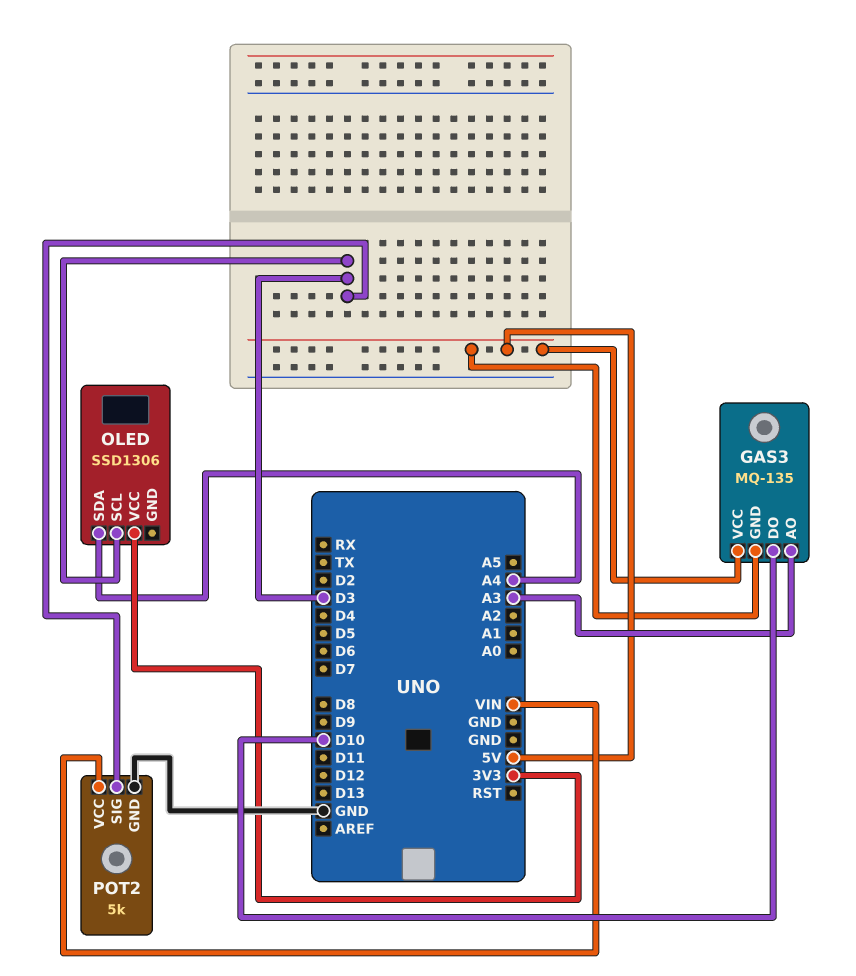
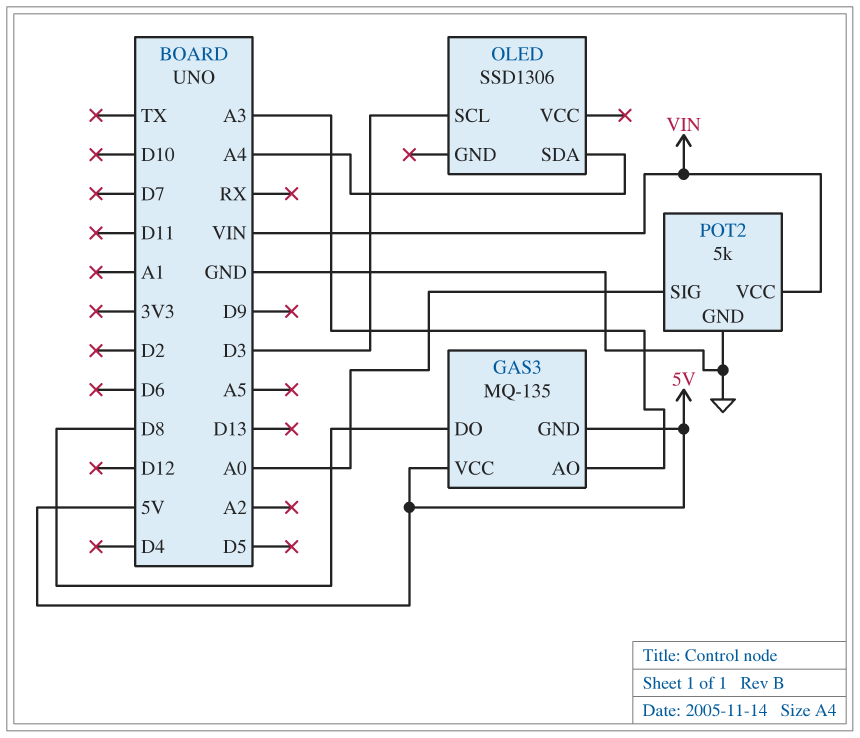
GAS3 pin DO: D10 -> D8
OLED pin VCC: 3V3 -> none
POT2 pin SIG: D3 -> A0

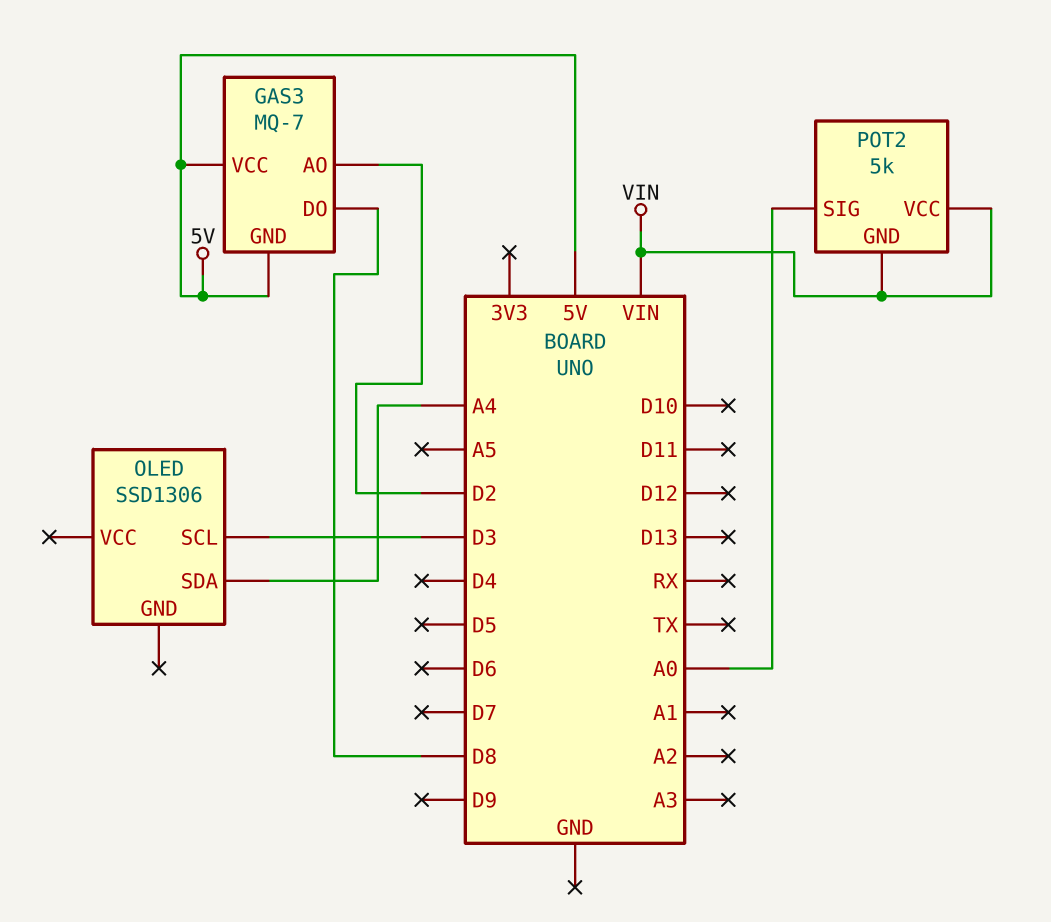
GAS3: MQ-135 -> MQ-7
GAS3 pin AO: A3 -> D2
POT2 pin GND: GND -> VIN

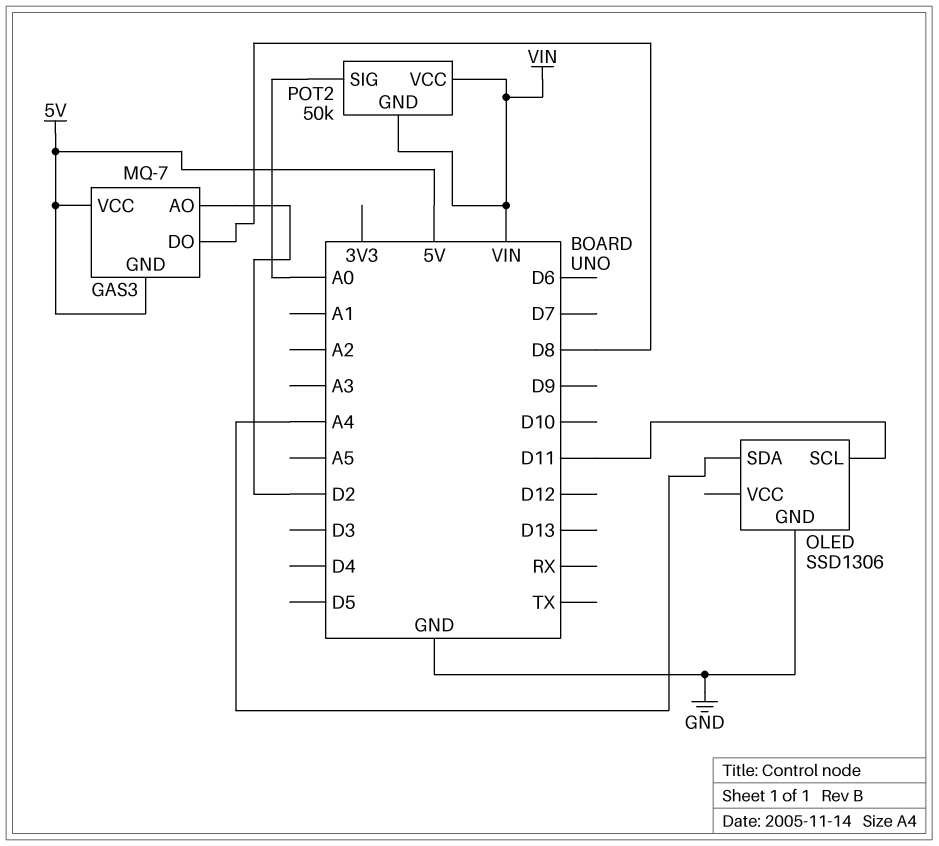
OLED pin GND: none -> GND
OLED pin SCL: D3 -> D11
POT2: 5k -> 50k

